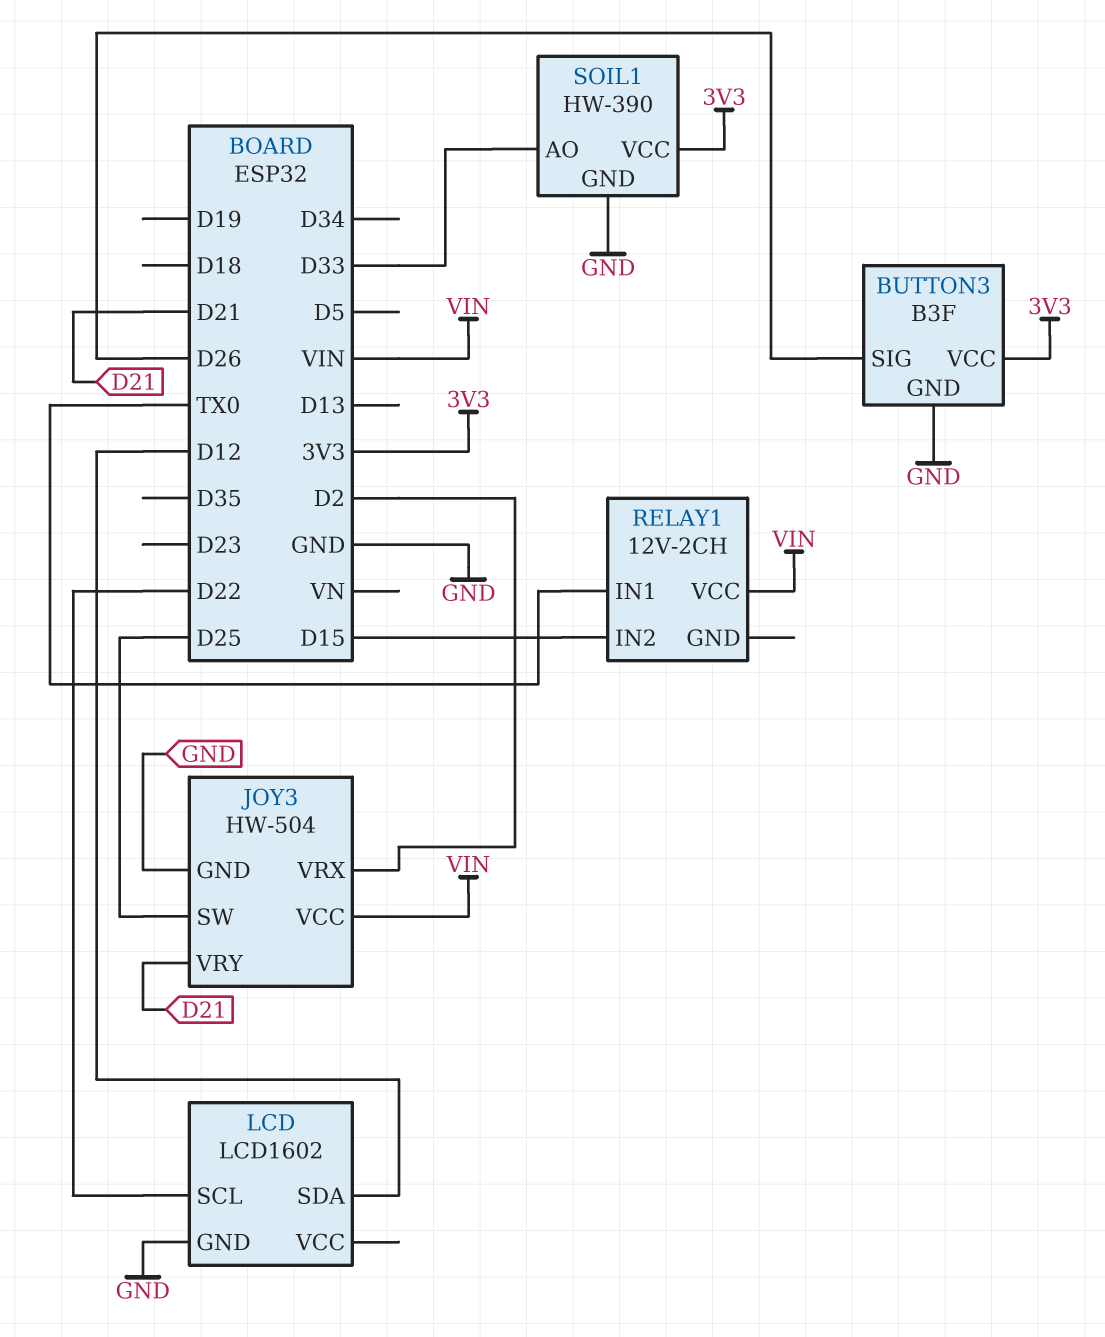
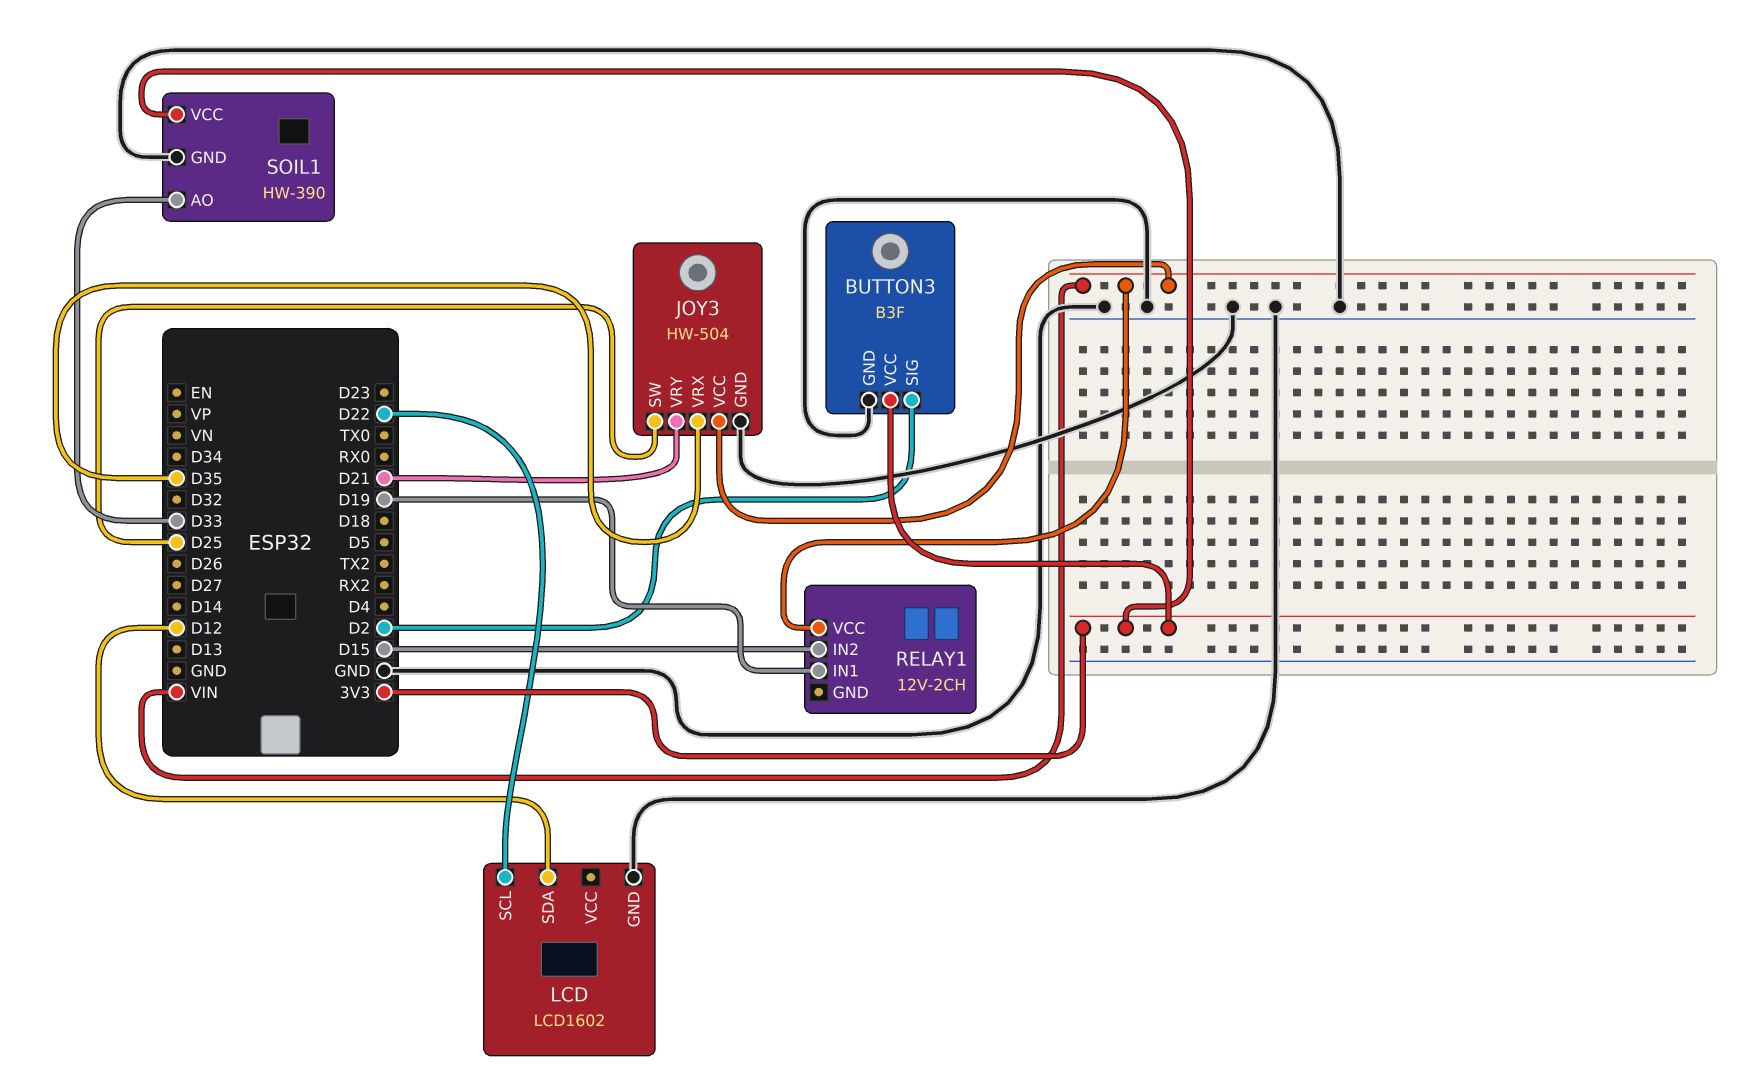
BUTTON3 pin SIG: D26 -> D2
JOY3 pin VRX: D2 -> D35
RELAY1 pin IN1: TX0 -> D19

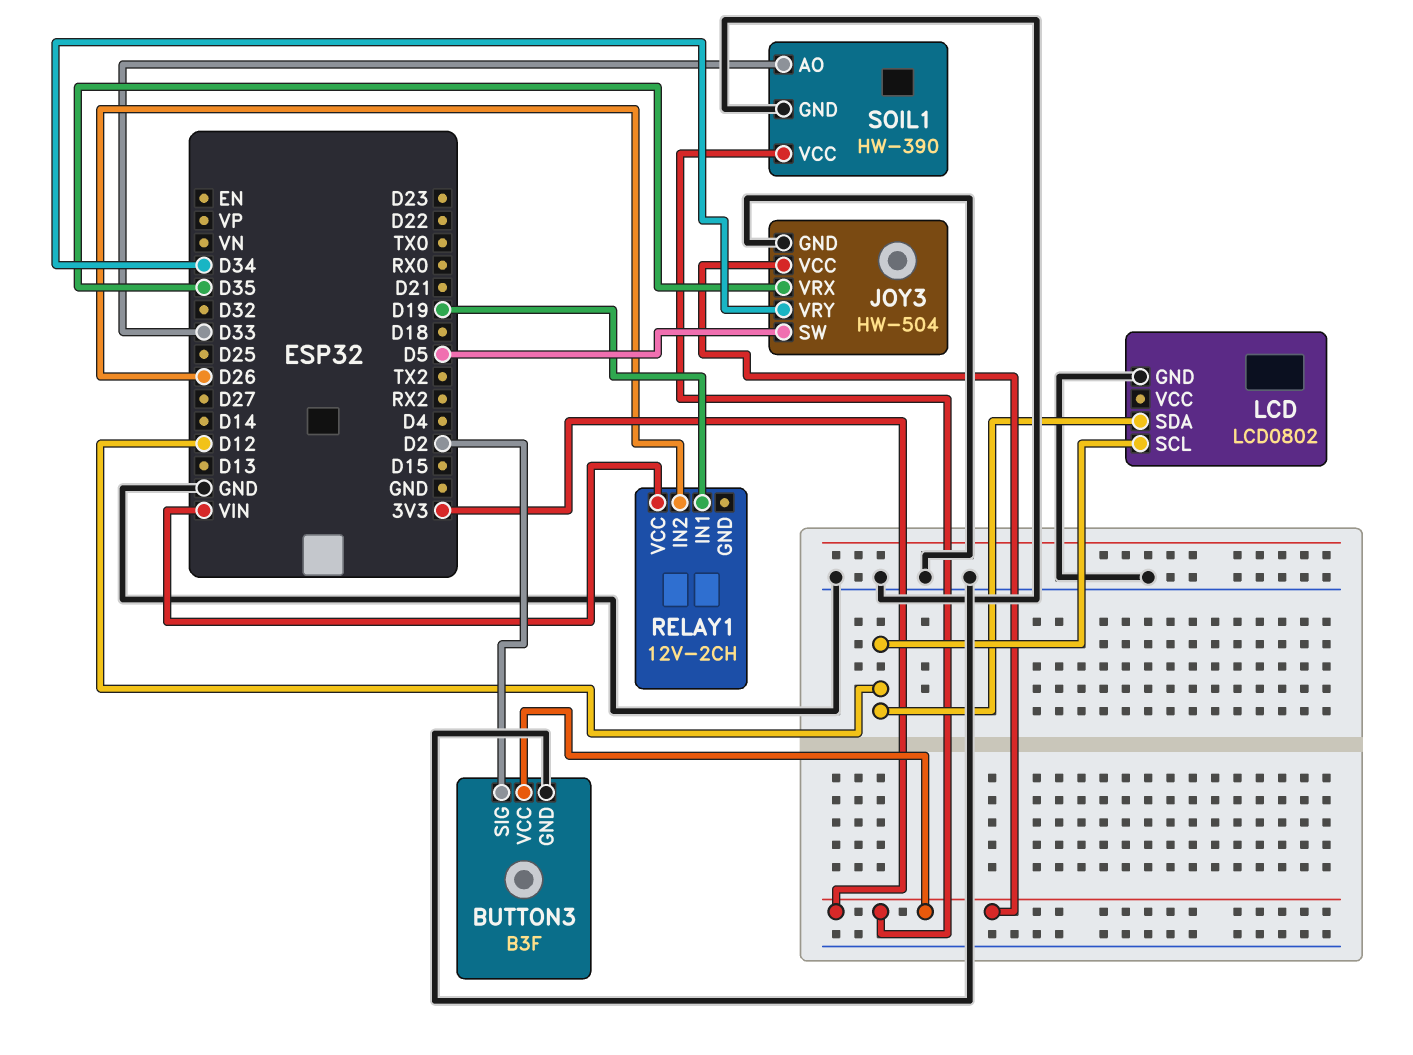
JOY3 pin SW: D25 -> D5
JOY3 pin VCC: VIN -> 3V3
JOY3 pin VRY: D21 -> D34
LCD: LCD1602 -> LCD0802
LCD pin SCL: D22 -> D12
RELAY1 pin IN2: D15 -> D26

